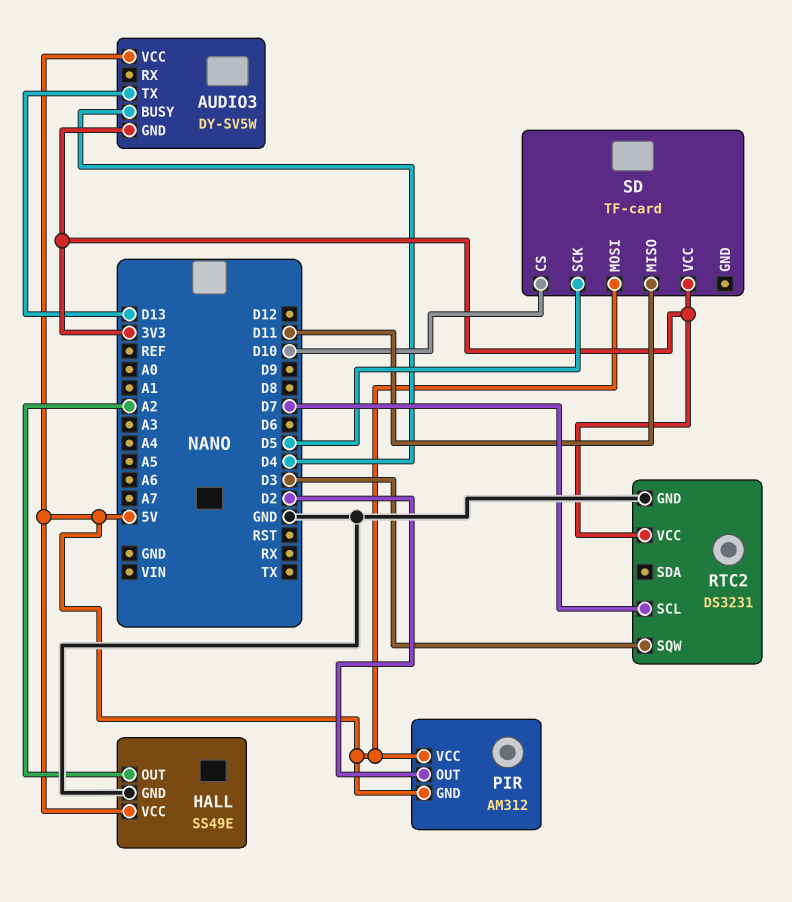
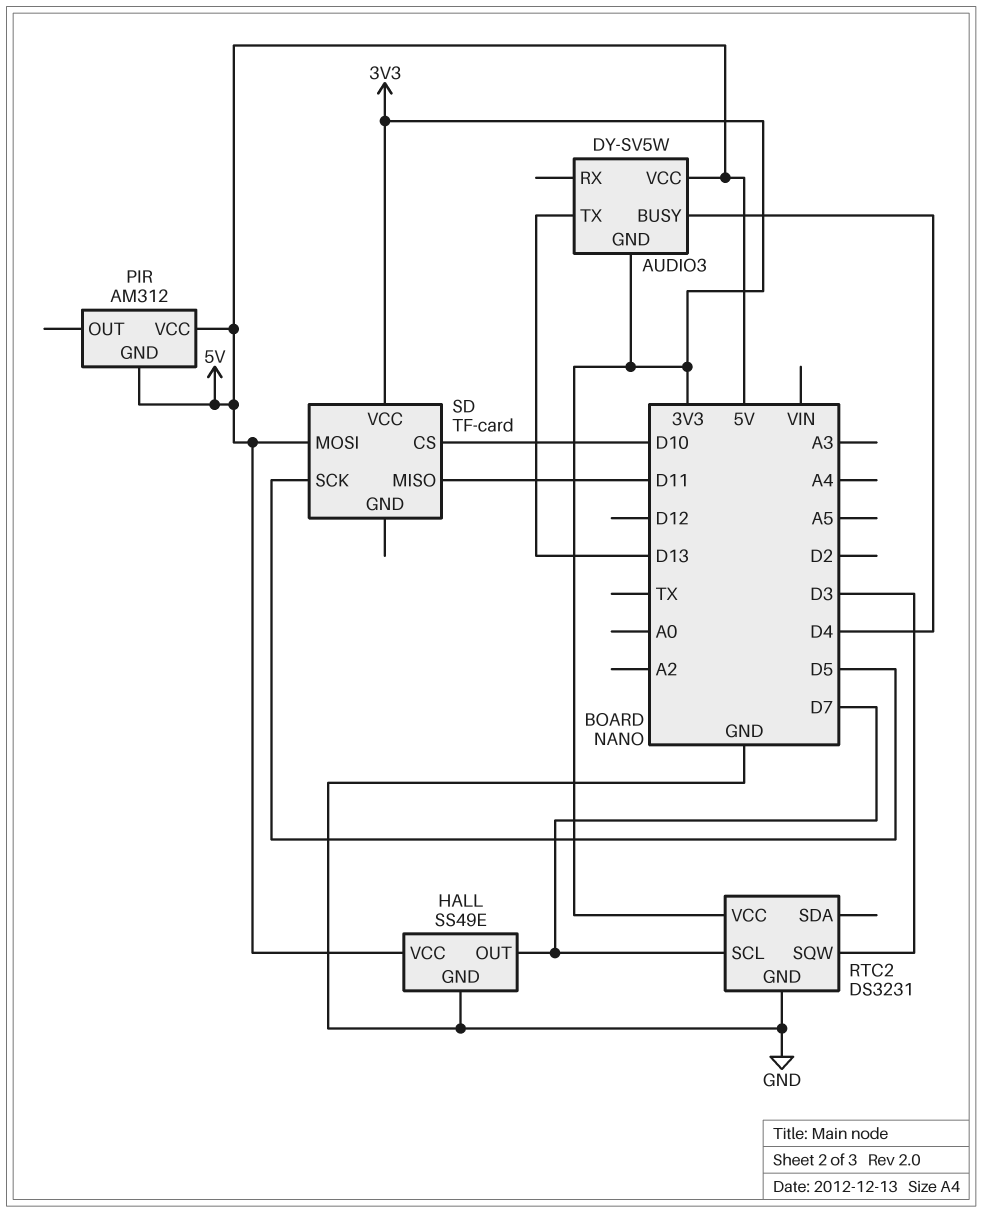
HALL pin OUT: A2 -> D7
PIR pin OUT: D2 -> none

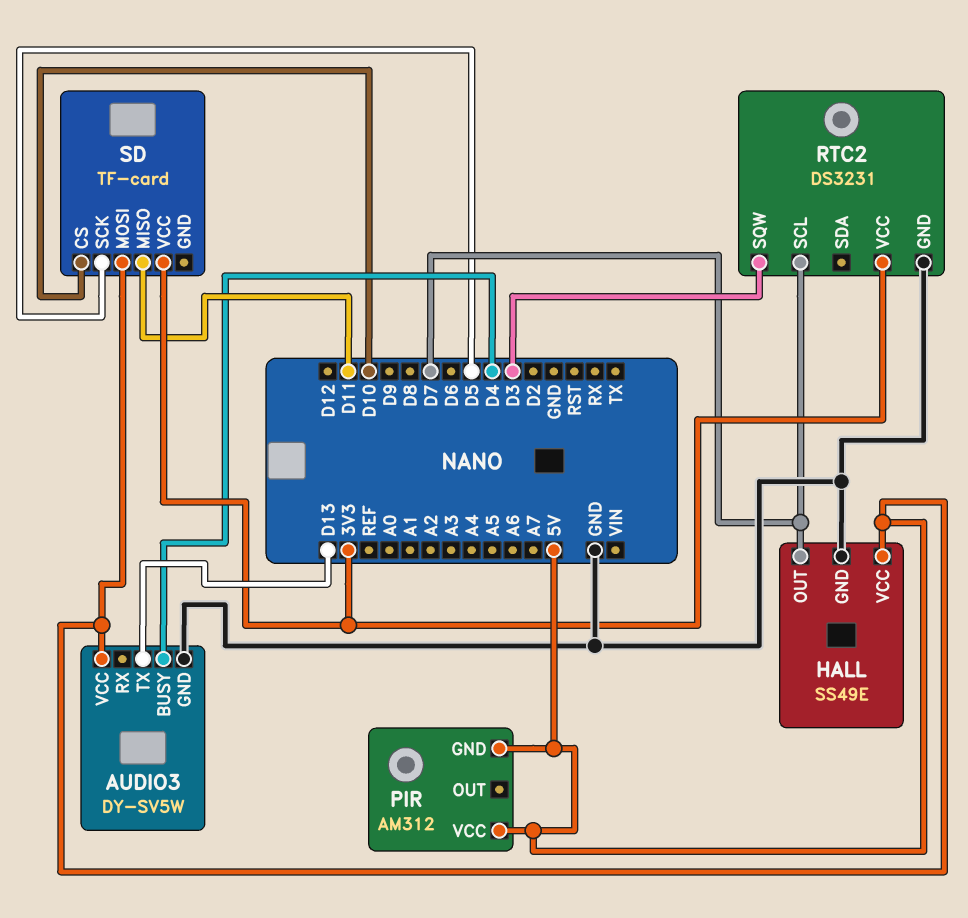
AUDIO3 pin GND: 3V3 -> GND

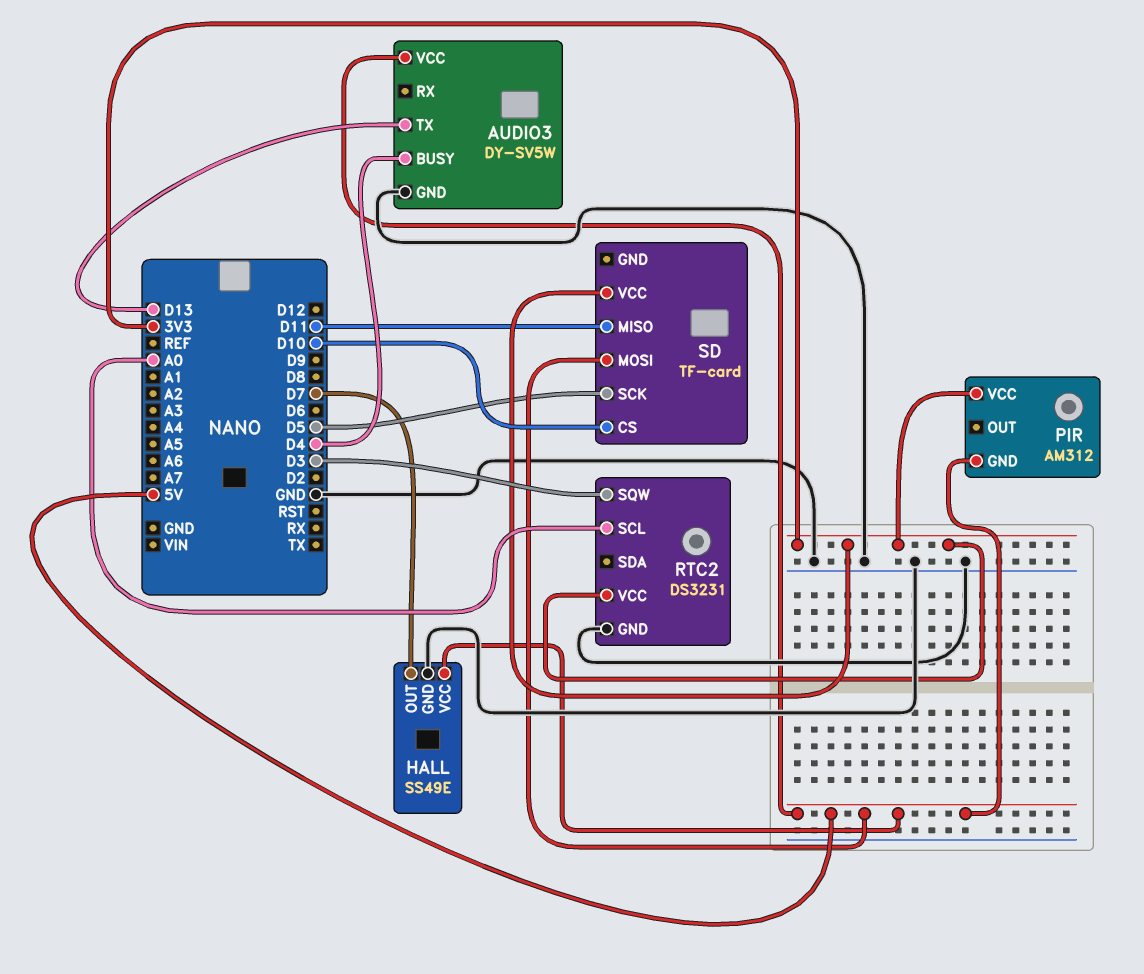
PIR pin VCC: 5V -> 3V3
RTC2 pin SCL: D7 -> A0

